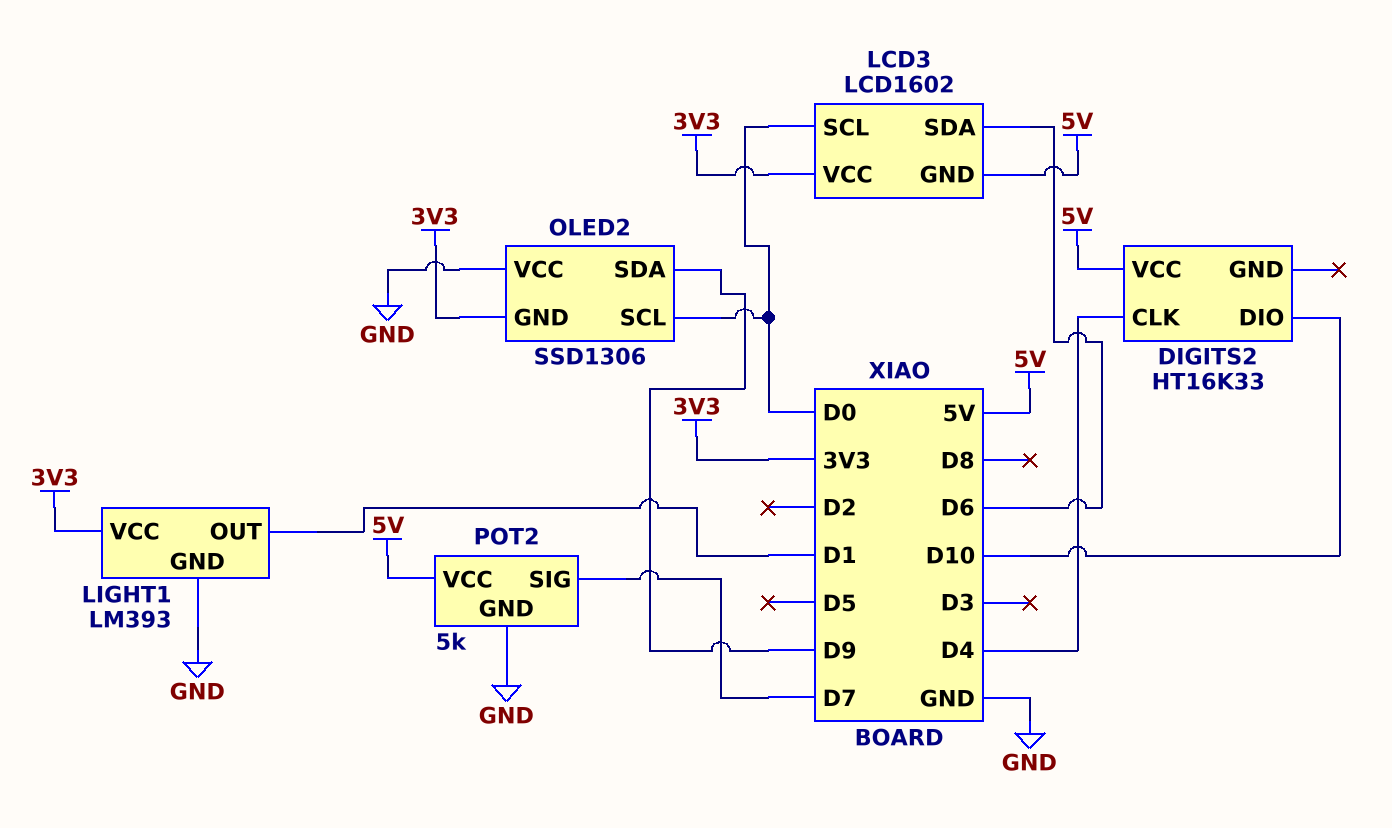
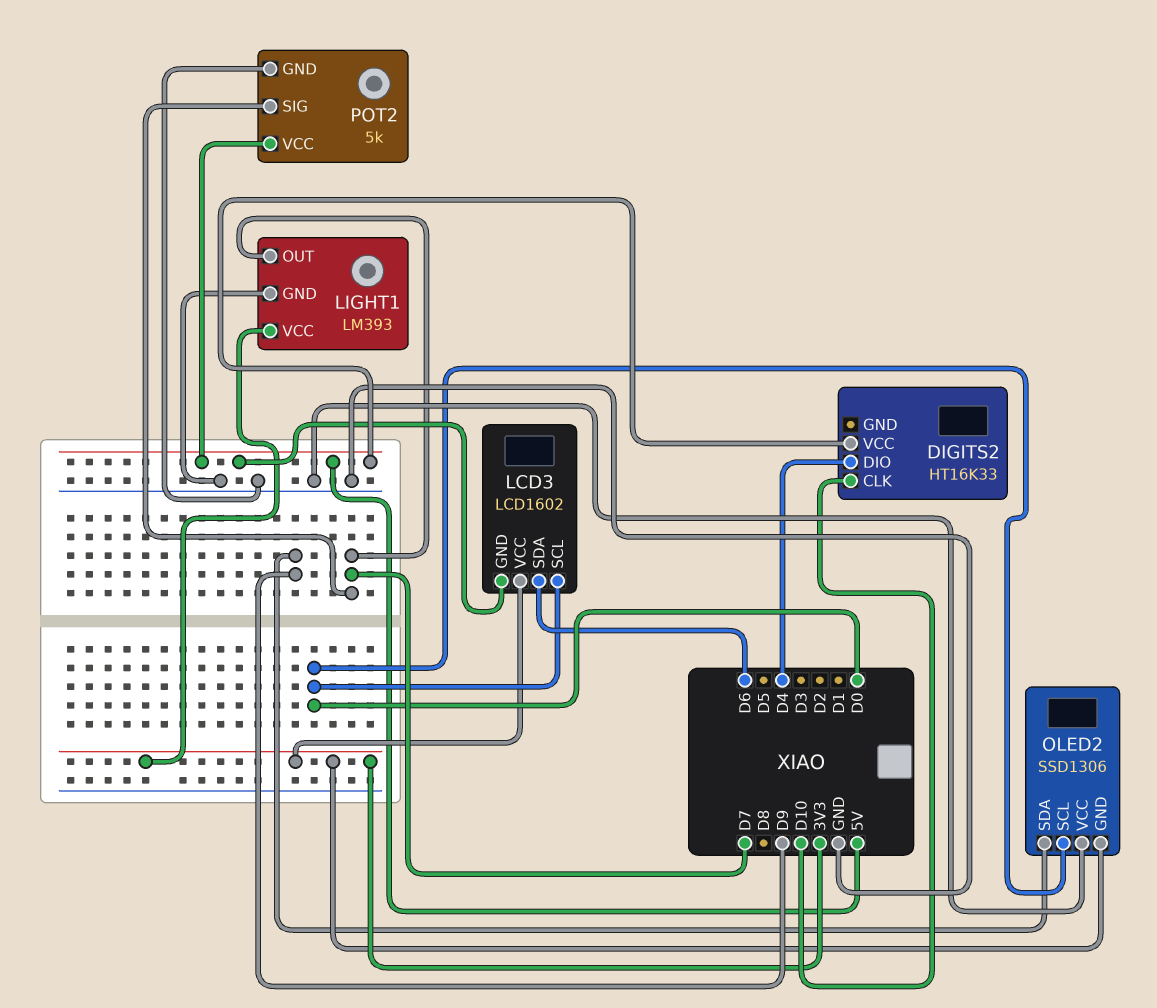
DIGITS2 pin CLK: D4 -> D10
DIGITS2 pin DIO: D10 -> D4
LIGHT1 pin OUT: D1 -> D7

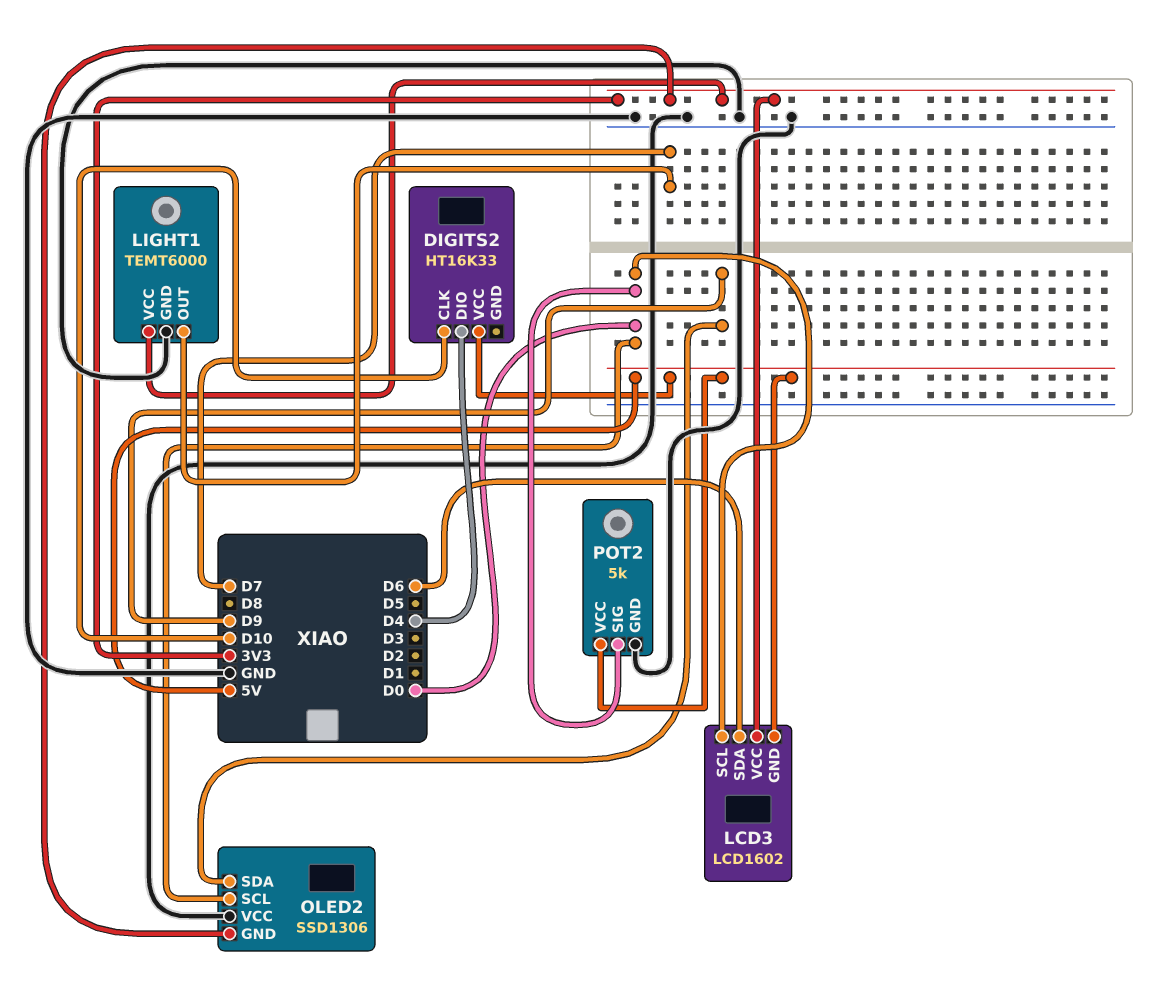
LIGHT1: LM393 -> TEMT6000
POT2 pin SIG: D7 -> D0

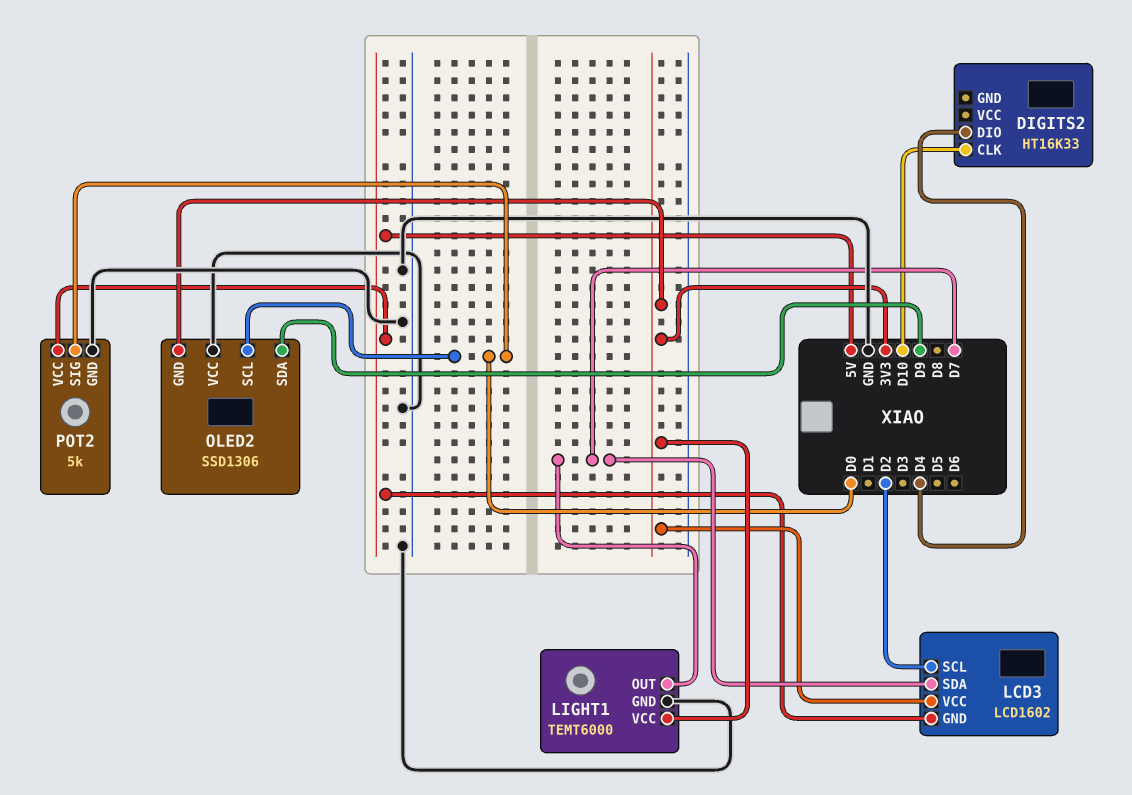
DIGITS2 pin VCC: 5V -> none
LCD3 pin SCL: D0 -> D2
LCD3 pin SDA: D6 -> D7

